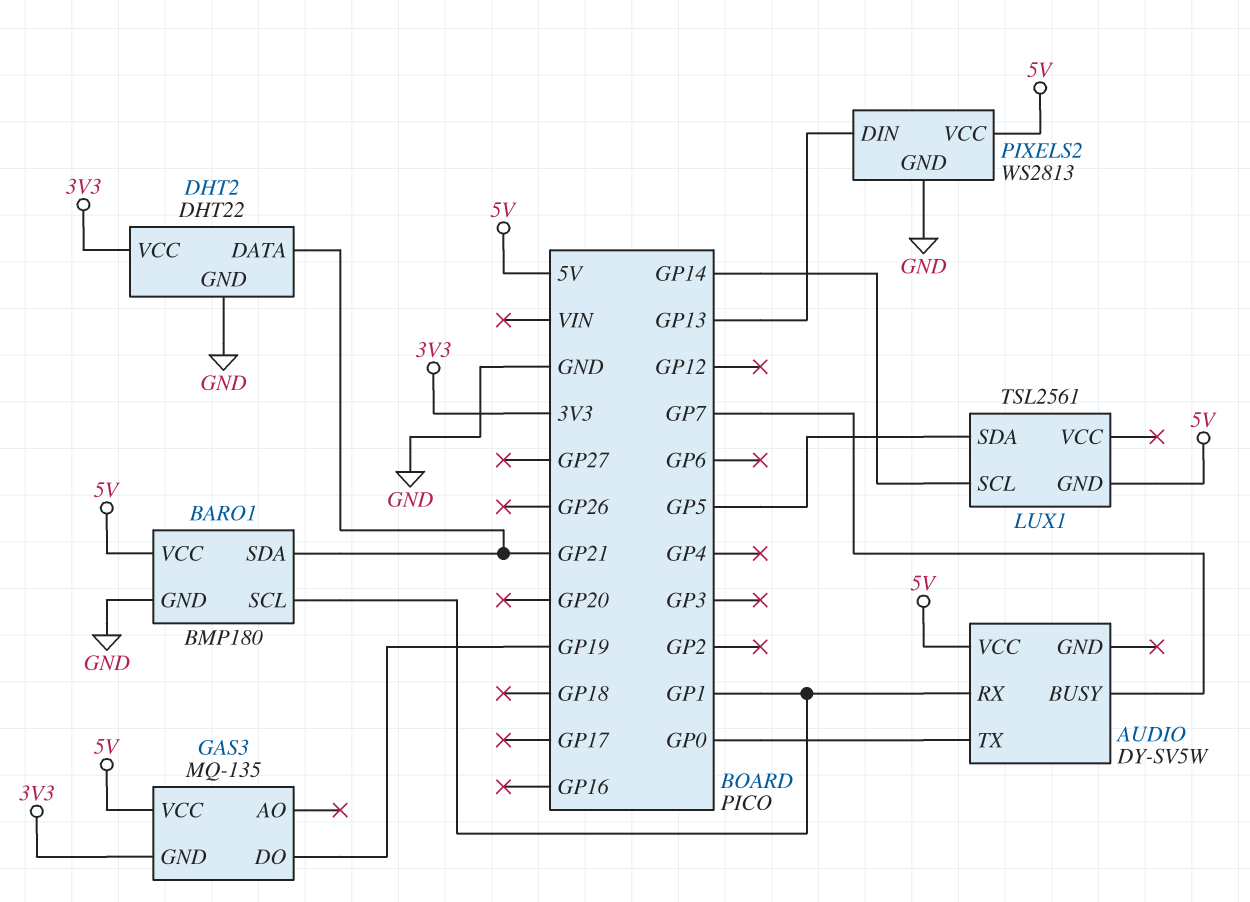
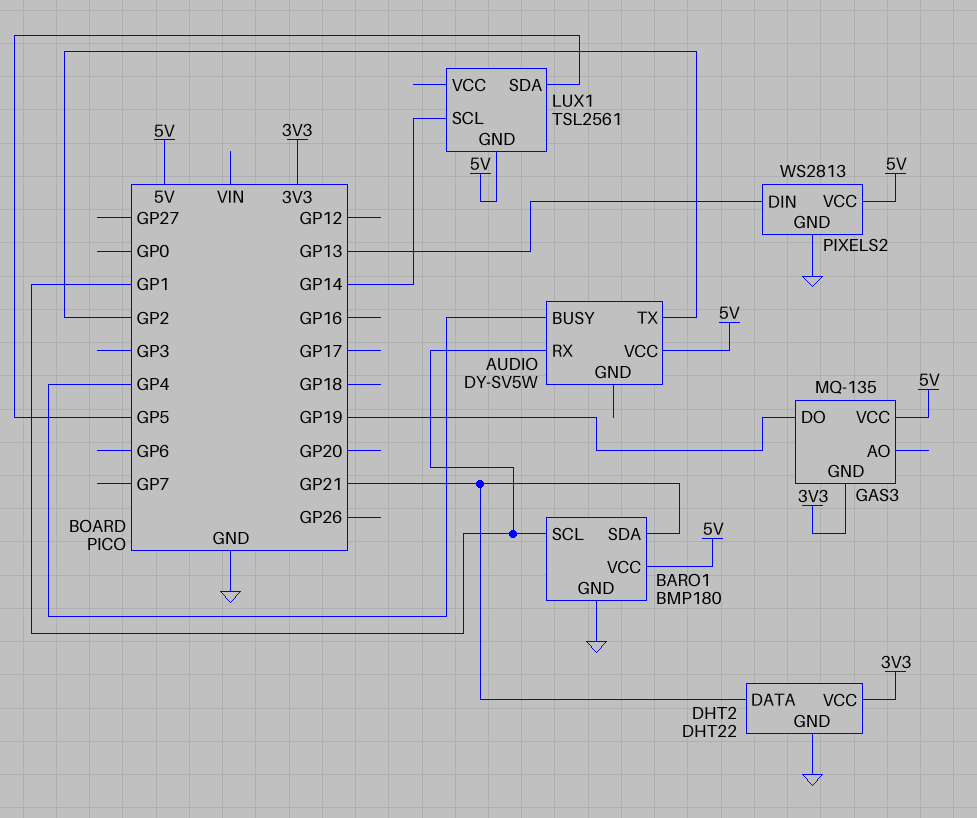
AUDIO pin BUSY: GP7 -> GP4
AUDIO pin TX: GP0 -> GP2

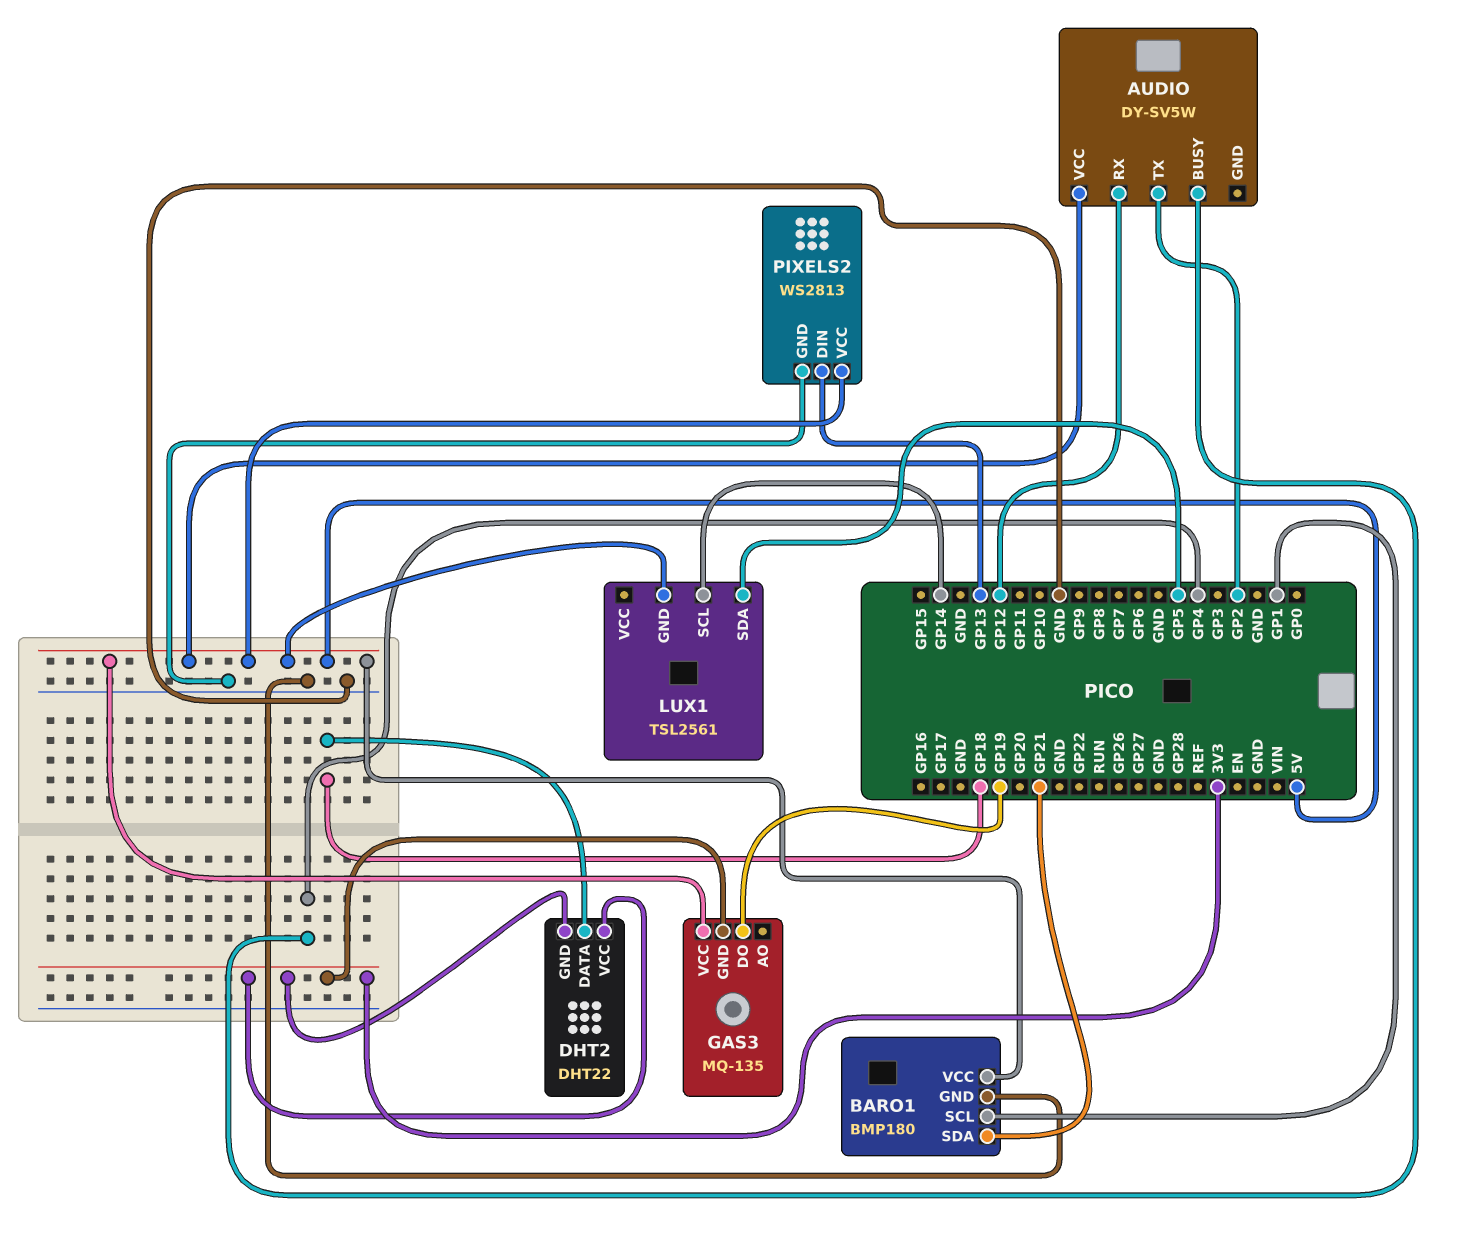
AUDIO pin RX: GP1 -> GP12
DHT2 pin DATA: GP21 -> GP18
DHT2 pin GND: GND -> 3V3

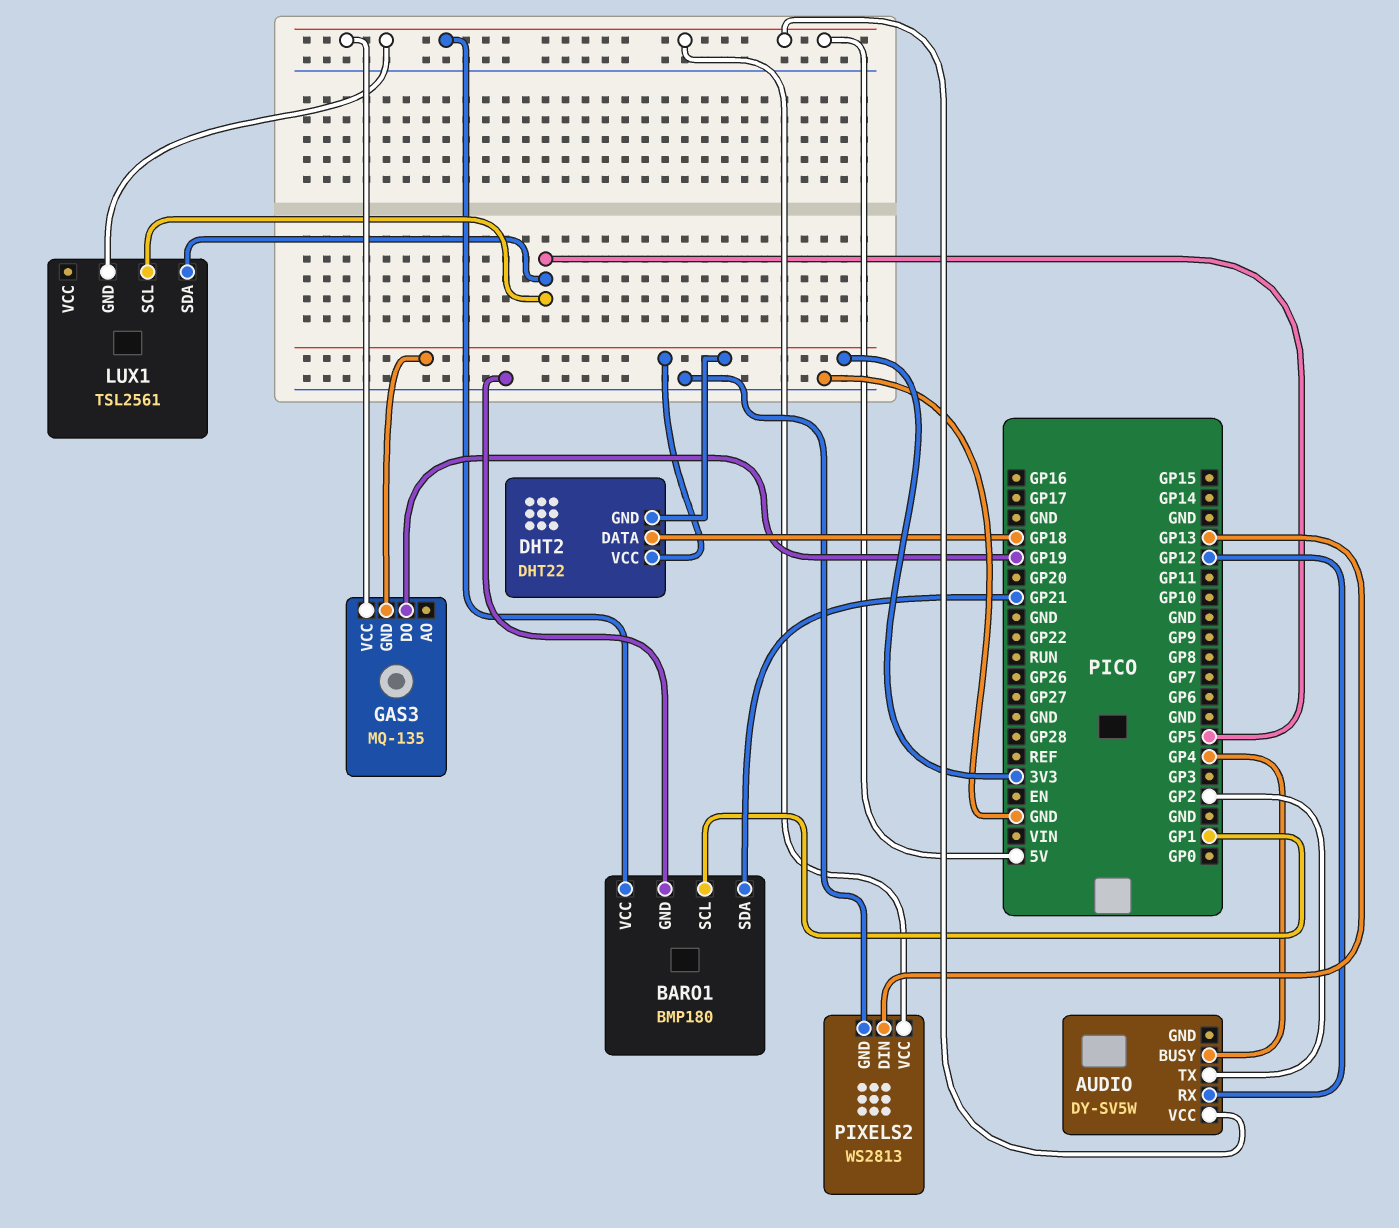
LUX1 pin SCL: GP14 -> GP5

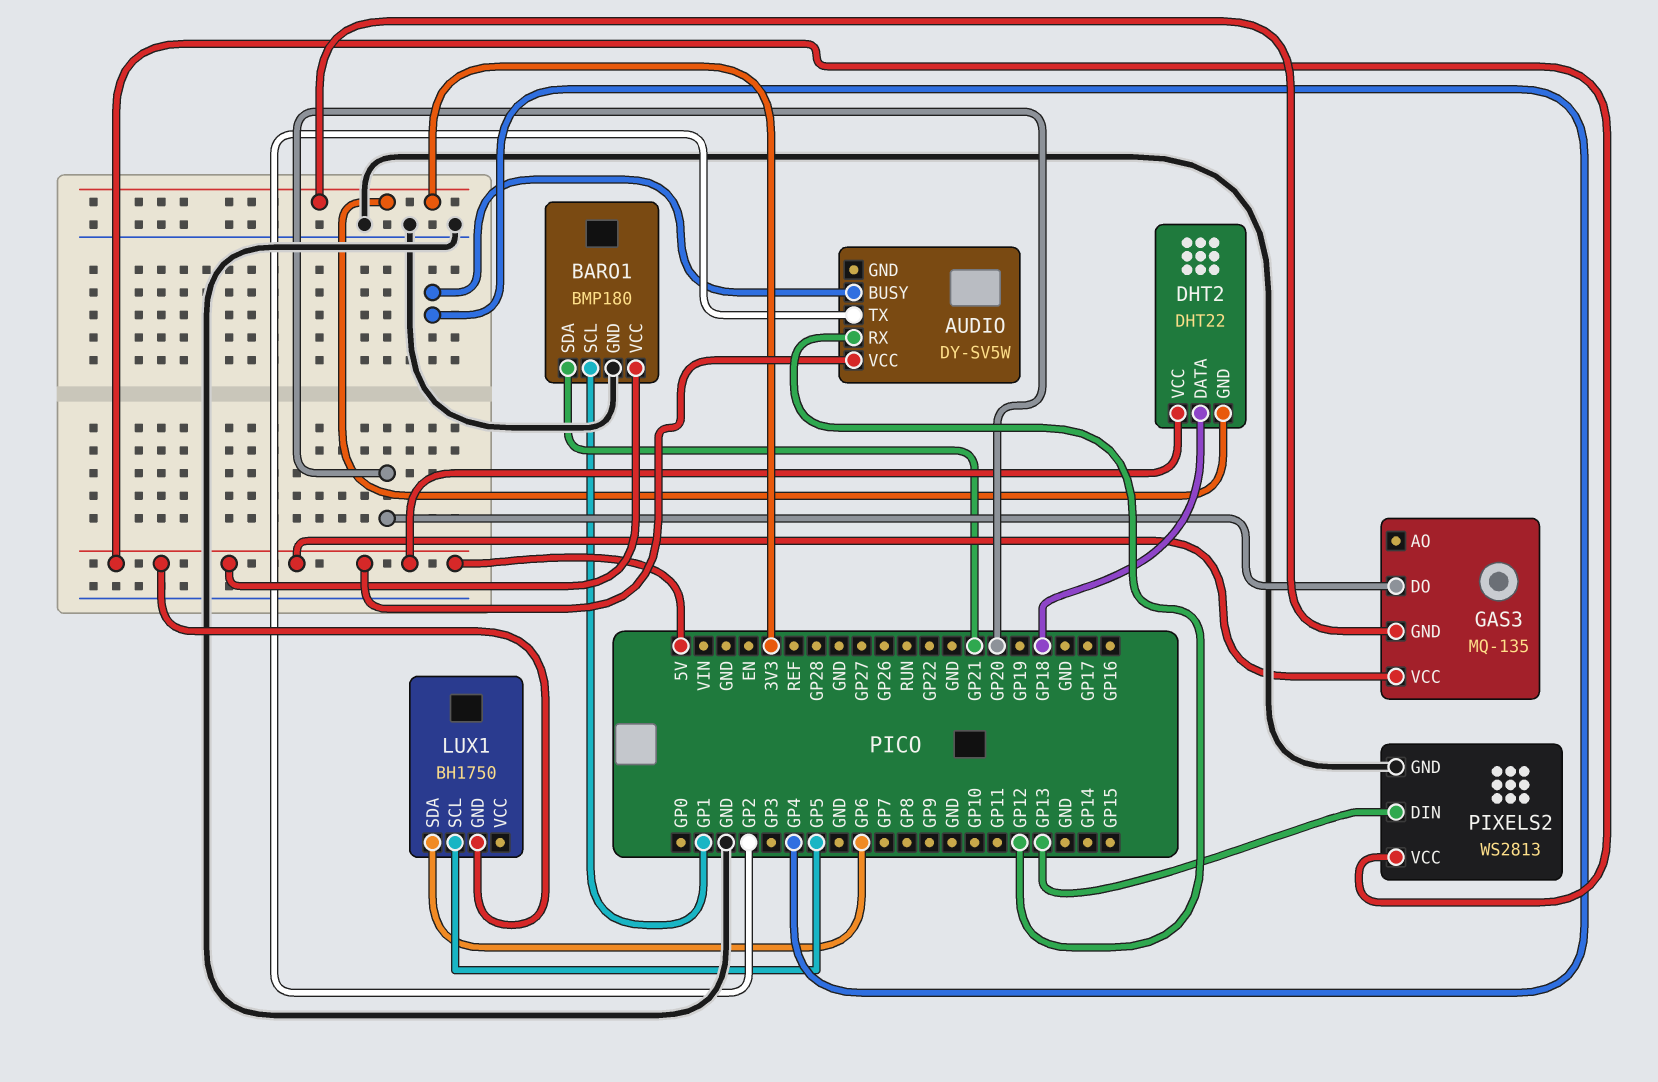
DHT2 pin VCC: 3V3 -> 5V
GAS3 pin DO: GP19 -> GP20
LUX1: TSL2561 -> BH1750
LUX1 pin SDA: GP5 -> GP6

